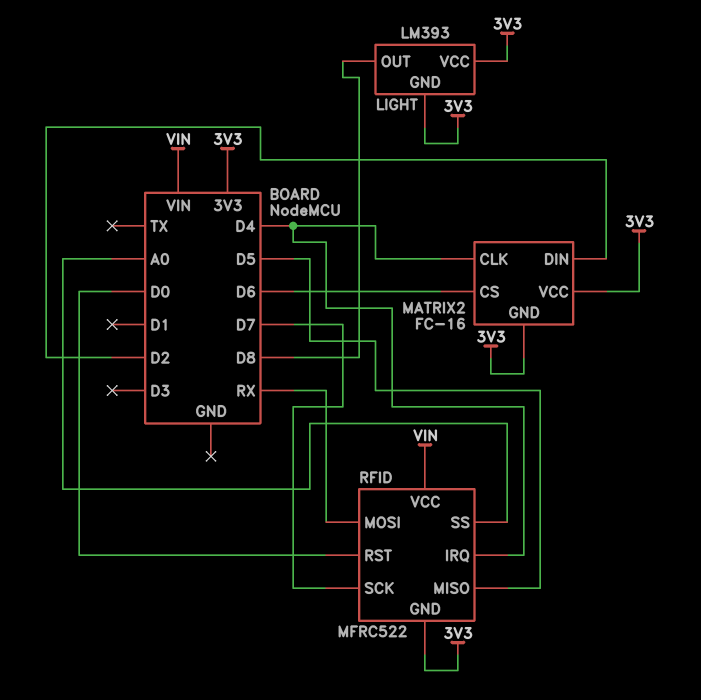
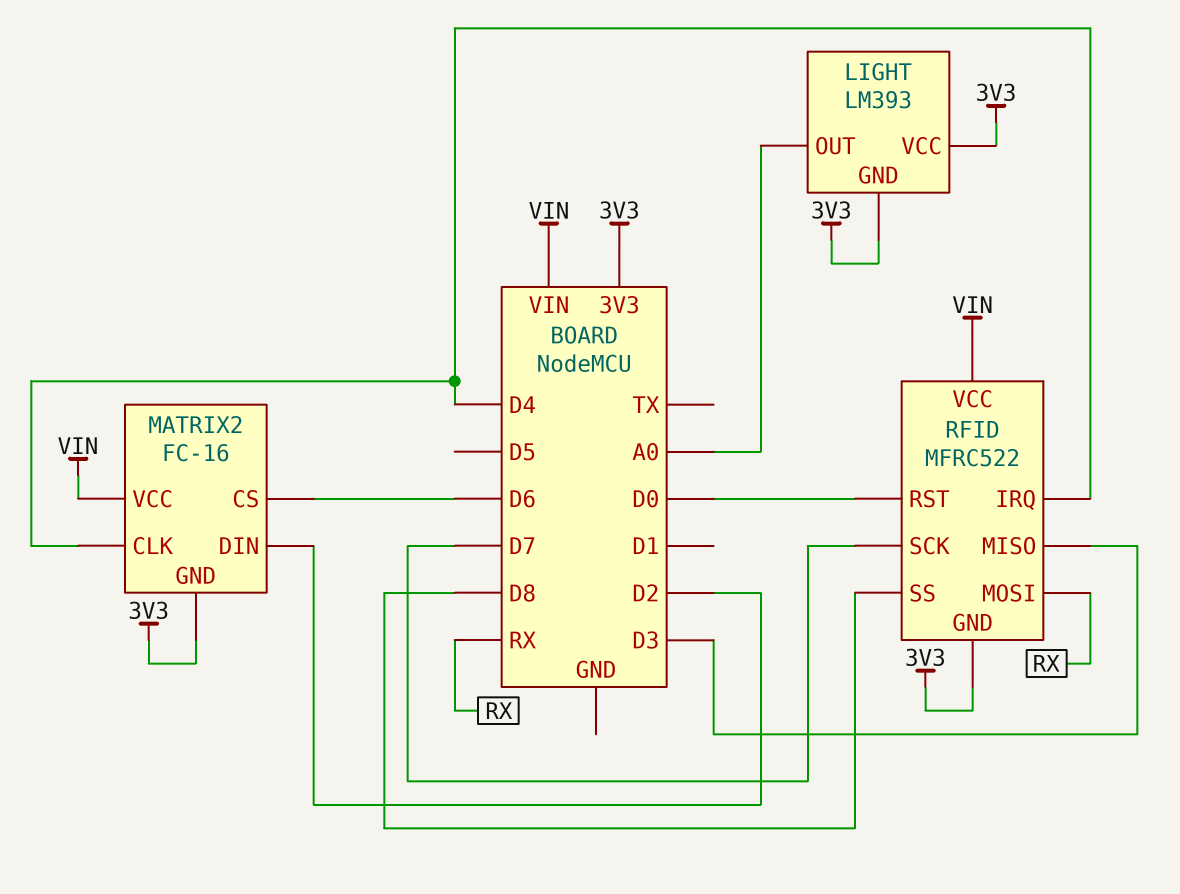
LIGHT pin OUT: D8 -> A0
MATRIX2 pin VCC: 3V3 -> VIN
RFID pin MISO: D5 -> D3
RFID pin SS: A0 -> D8

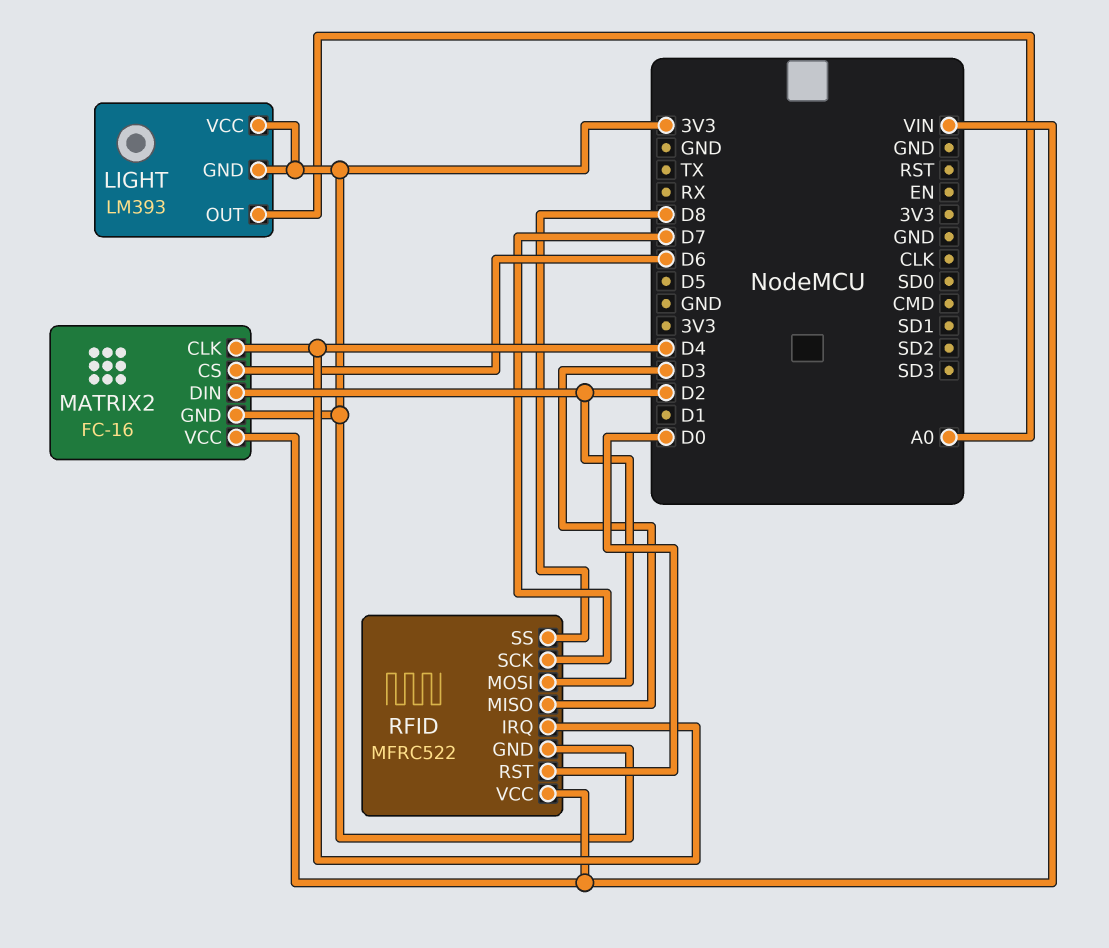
RFID pin MOSI: RX -> D2

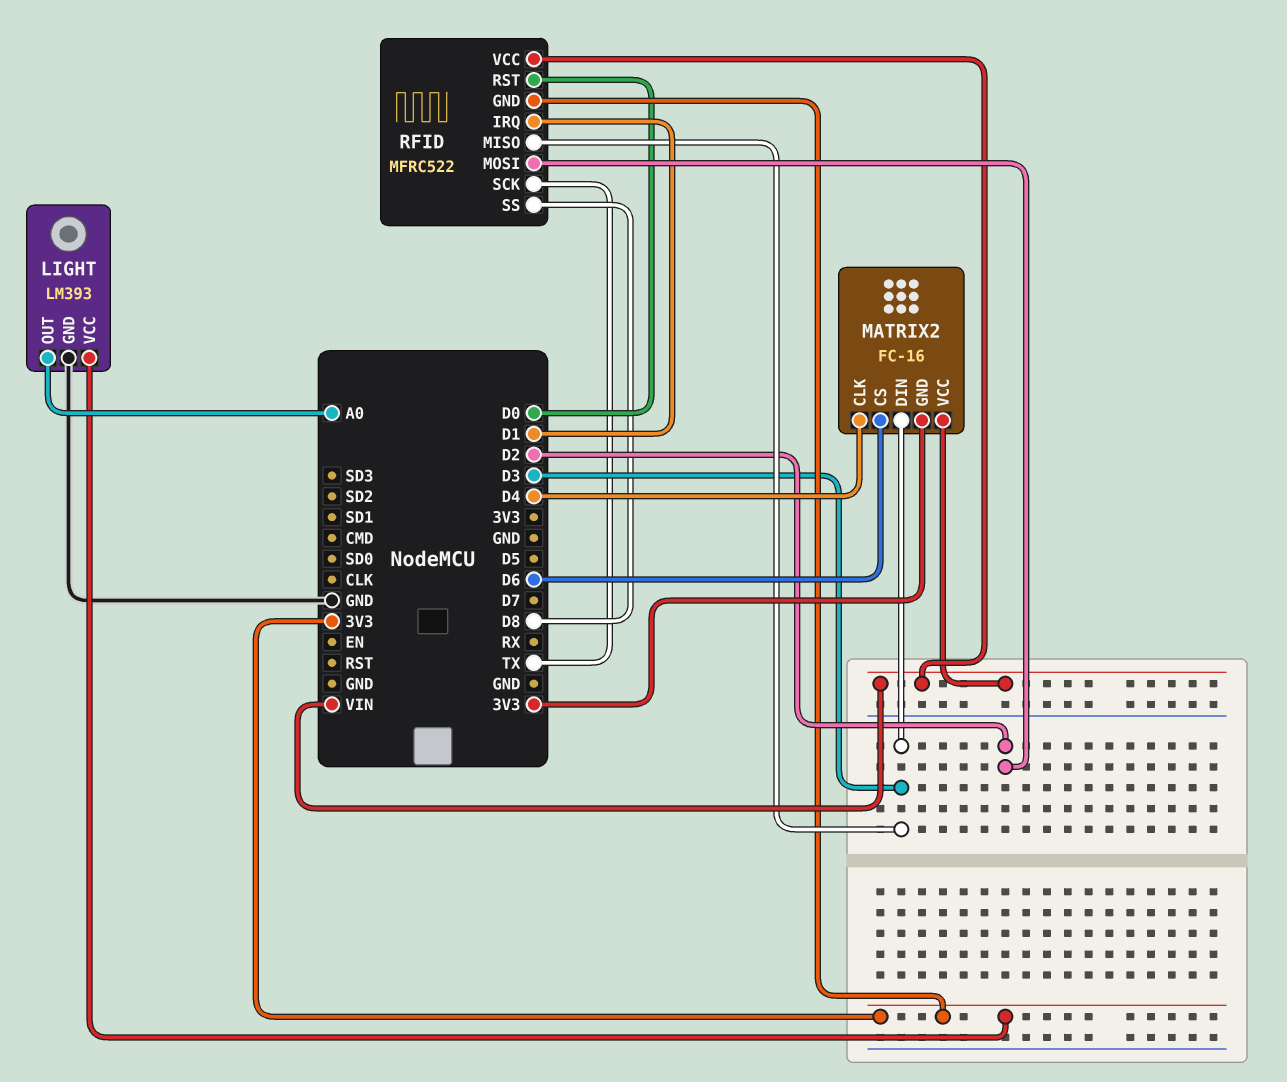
LIGHT pin GND: 3V3 -> GND
MATRIX2 pin DIN: D2 -> D3
RFID pin IRQ: D4 -> D1
RFID pin SCK: D7 -> TX

